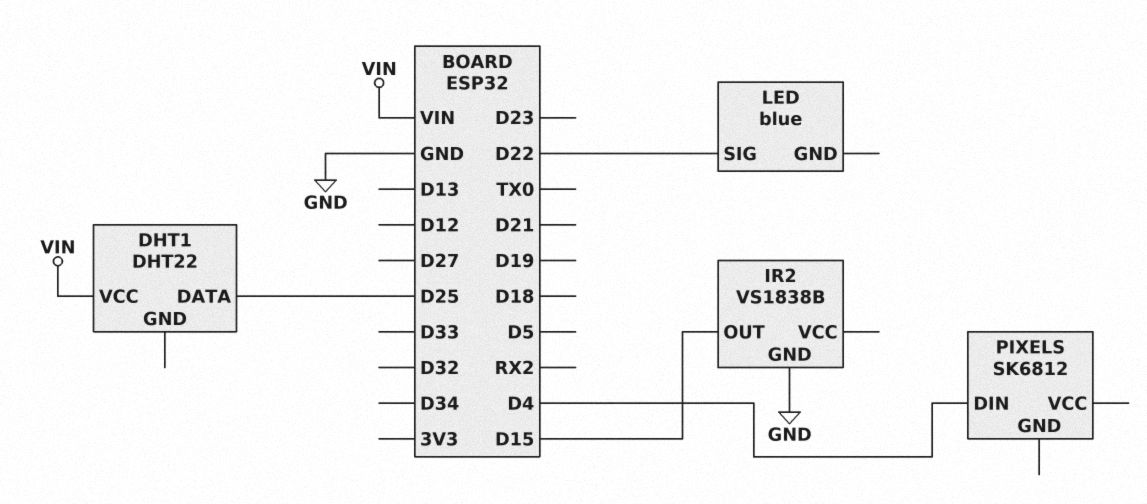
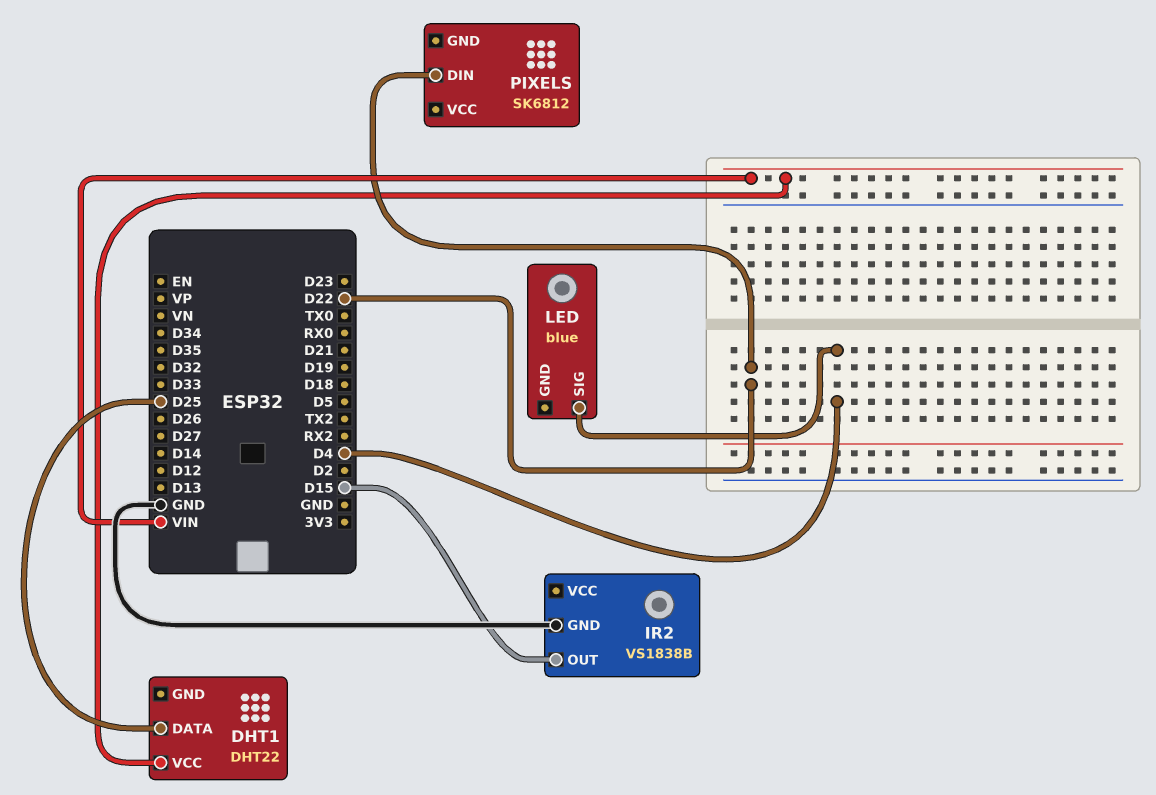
LED pin SIG: D22 -> D4
PIXELS pin DIN: D4 -> D22

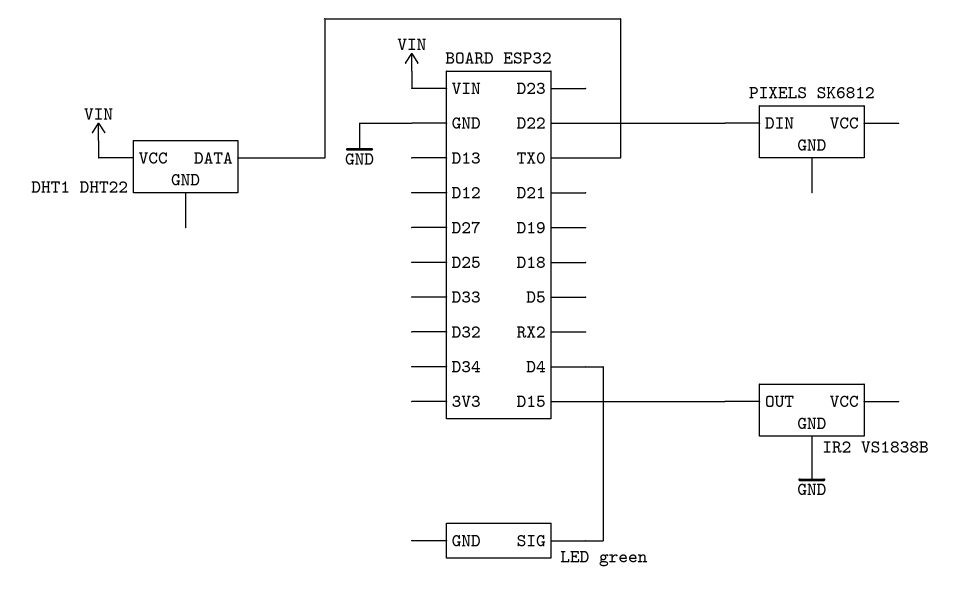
DHT1 pin DATA: D25 -> TX0
LED: blue -> green

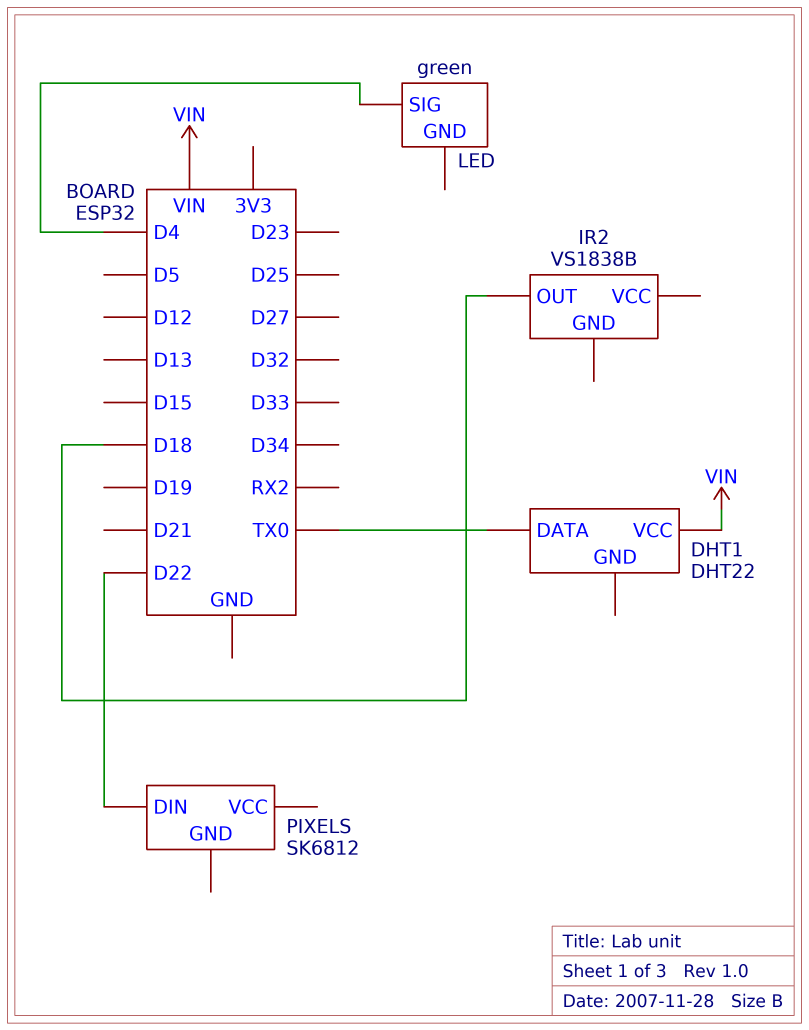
IR2 pin GND: GND -> none
IR2 pin OUT: D15 -> D18

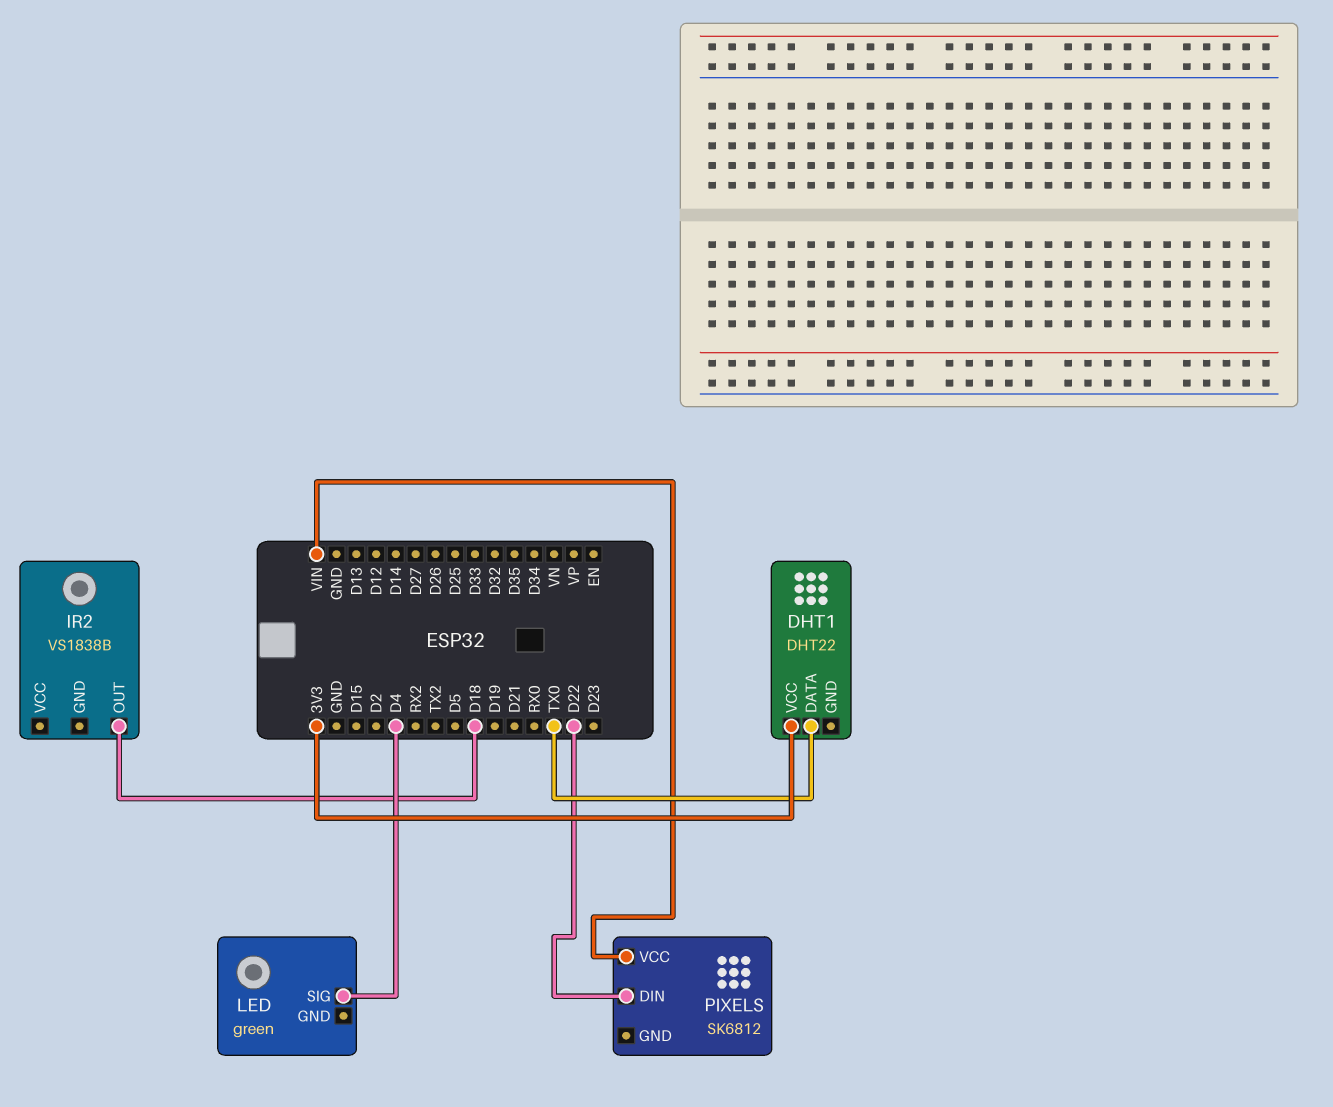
DHT1 pin VCC: VIN -> 3V3
PIXELS pin VCC: none -> VIN

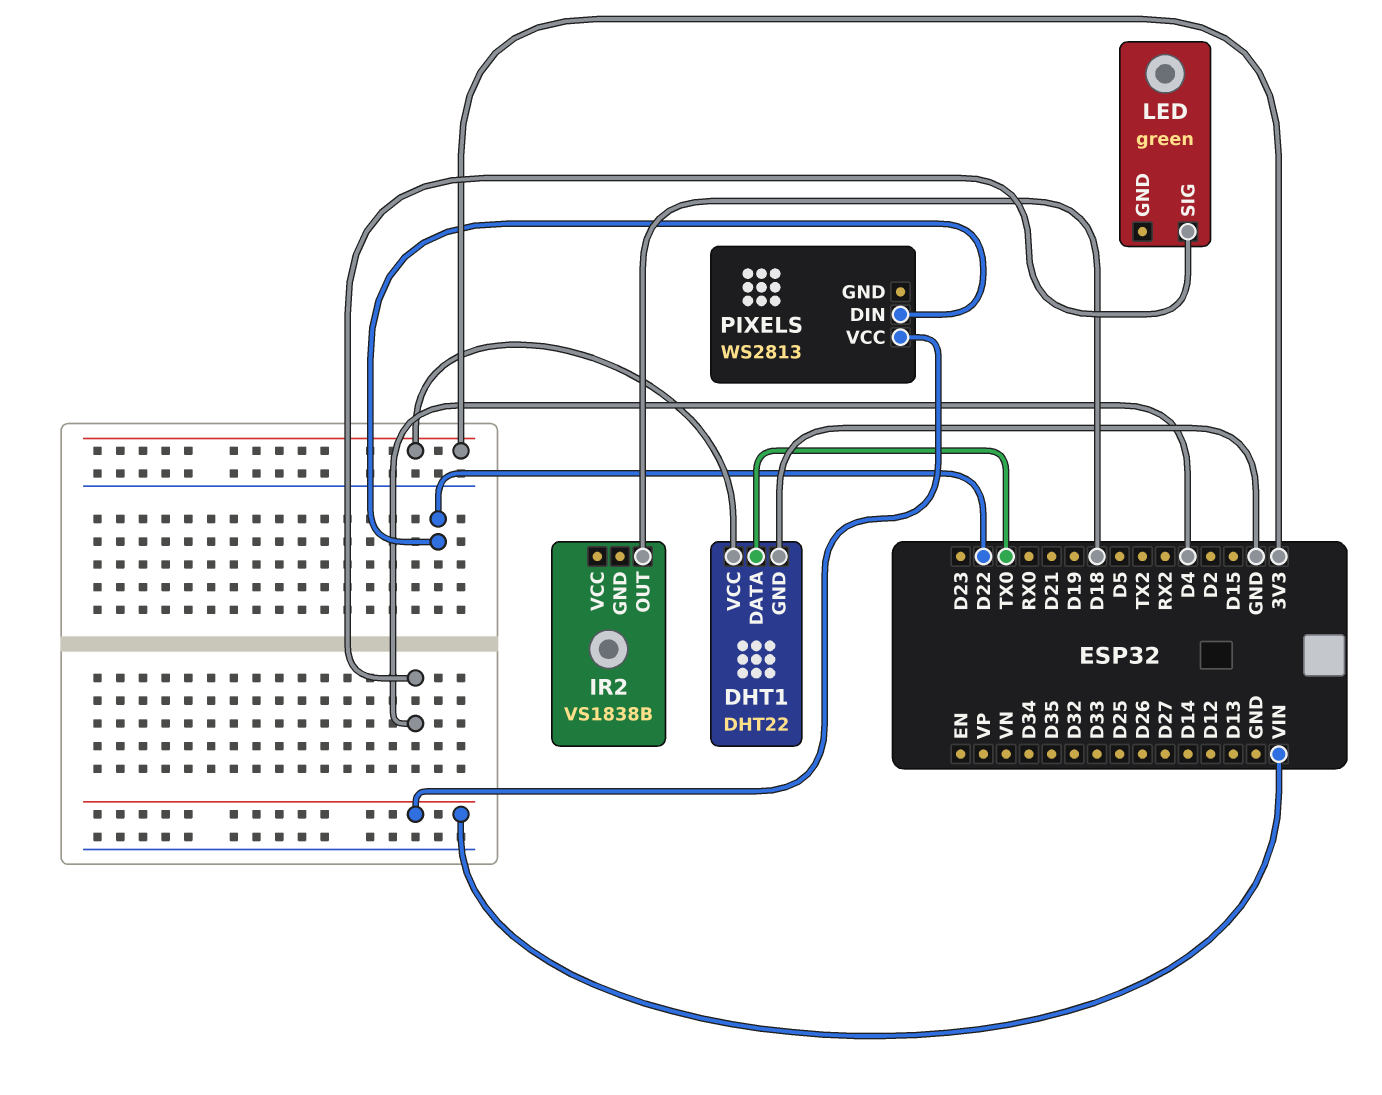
DHT1 pin GND: none -> GND
PIXELS: SK6812 -> WS2813

